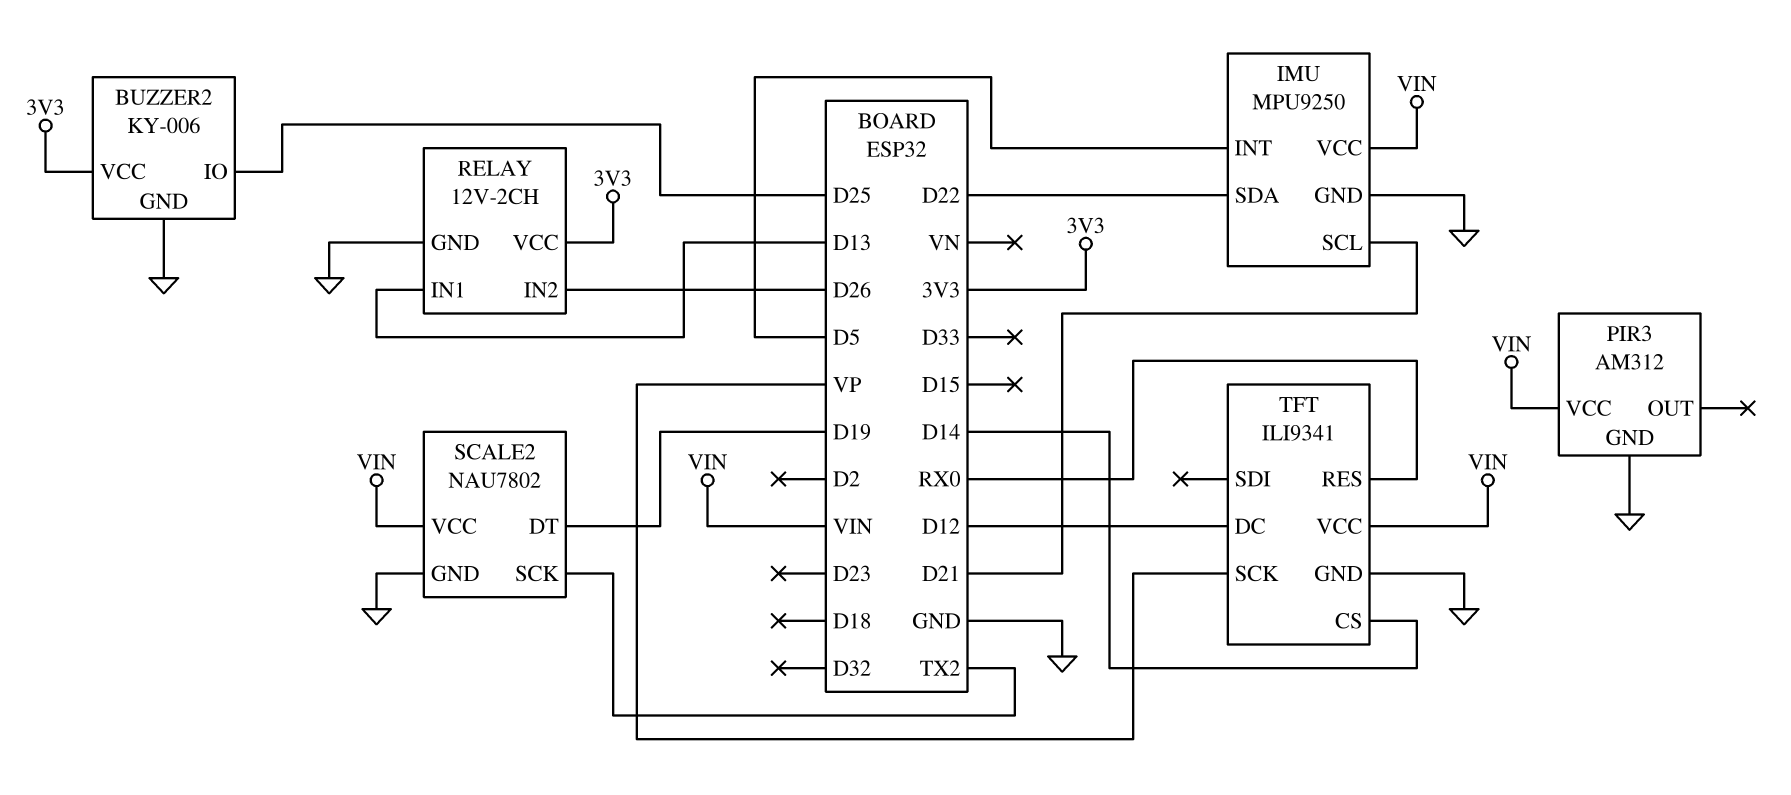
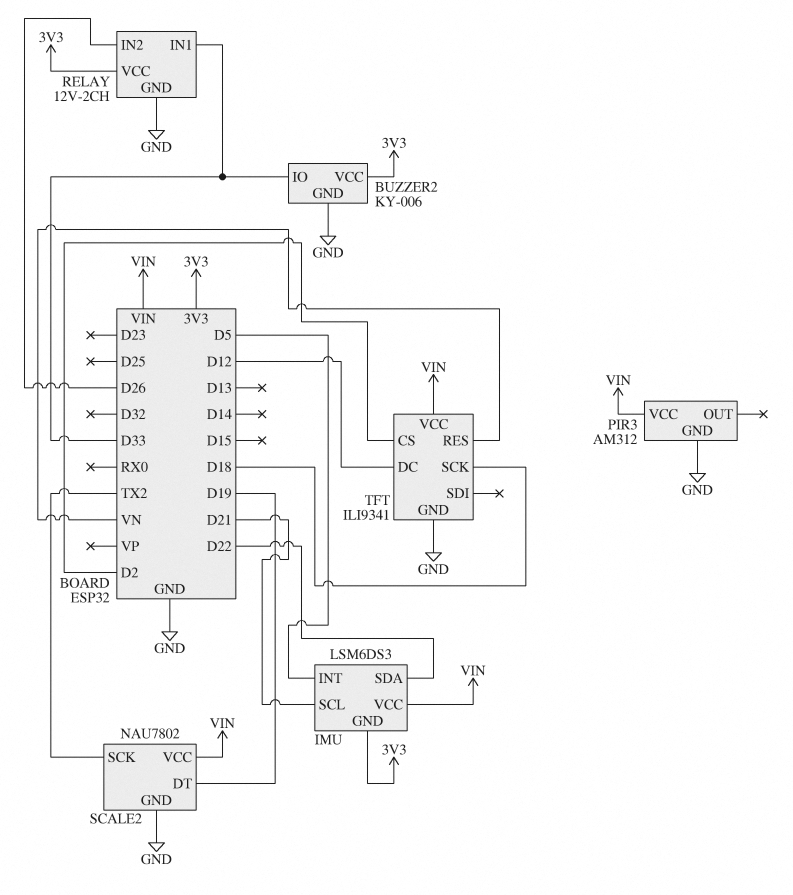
BUZZER2 pin IO: D25 -> D33
IMU: MPU9250 -> LSM6DS3
IMU pin GND: GND -> 3V3
RELAY pin IN1: D13 -> D33
TFT pin CS: D14 -> D2
TFT pin RES: RX0 -> VN
TFT pin SCK: VP -> D18

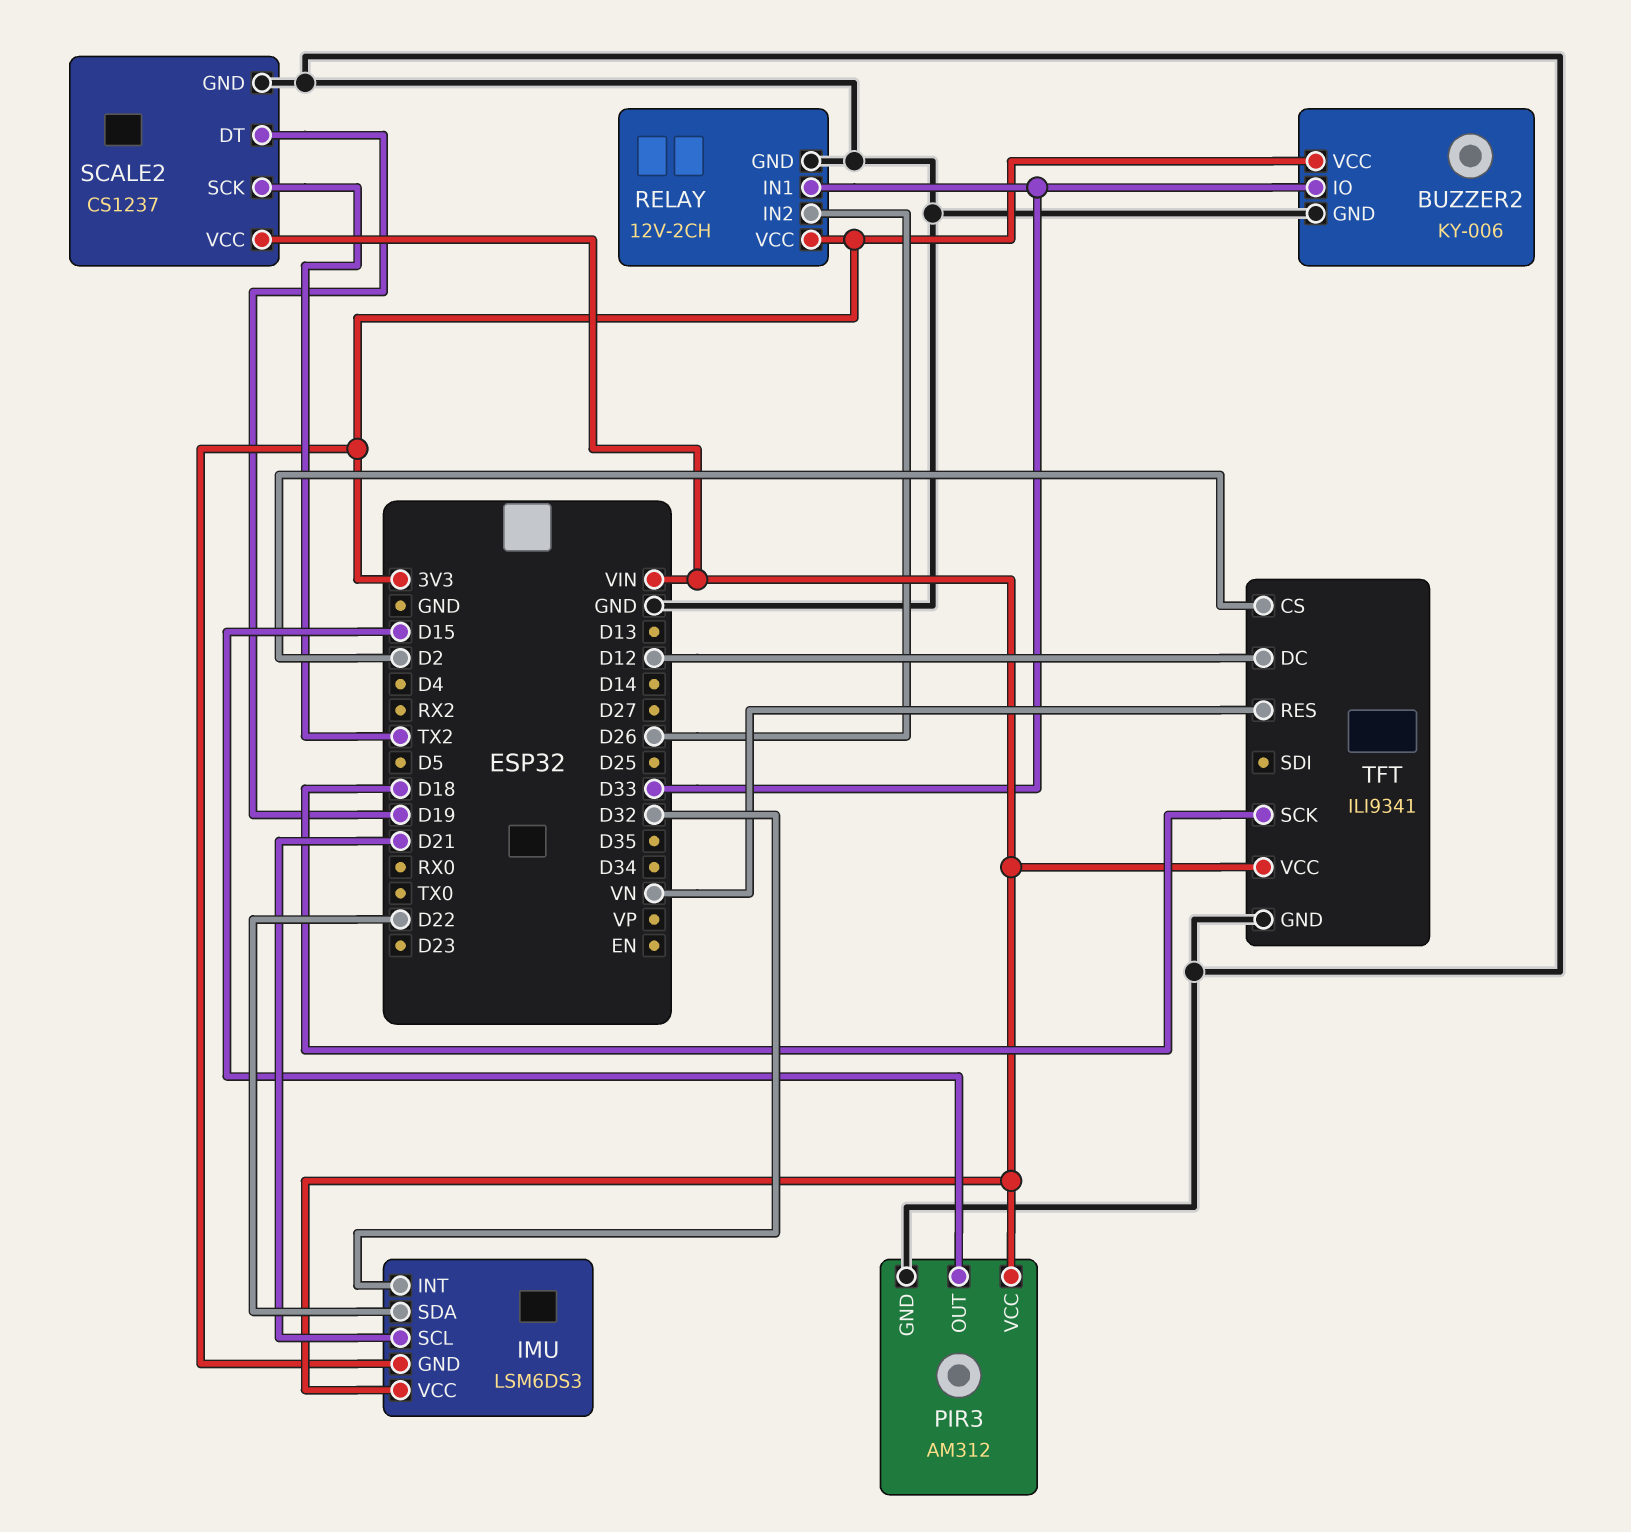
IMU pin INT: D5 -> D32
PIR3 pin OUT: none -> D15
SCALE2: NAU7802 -> CS1237

